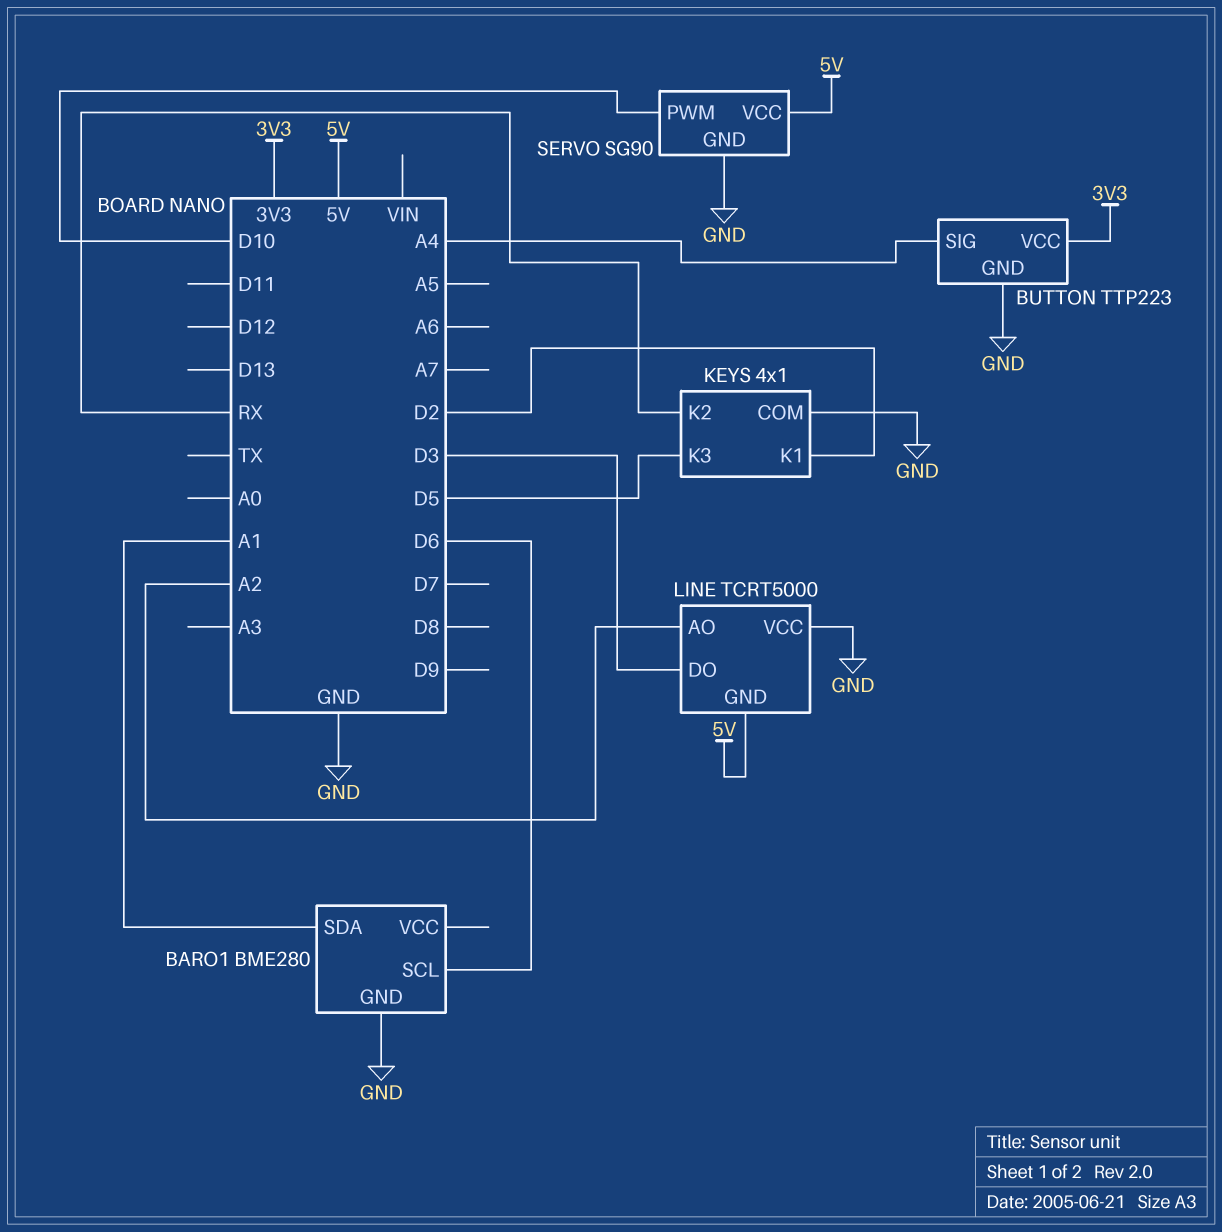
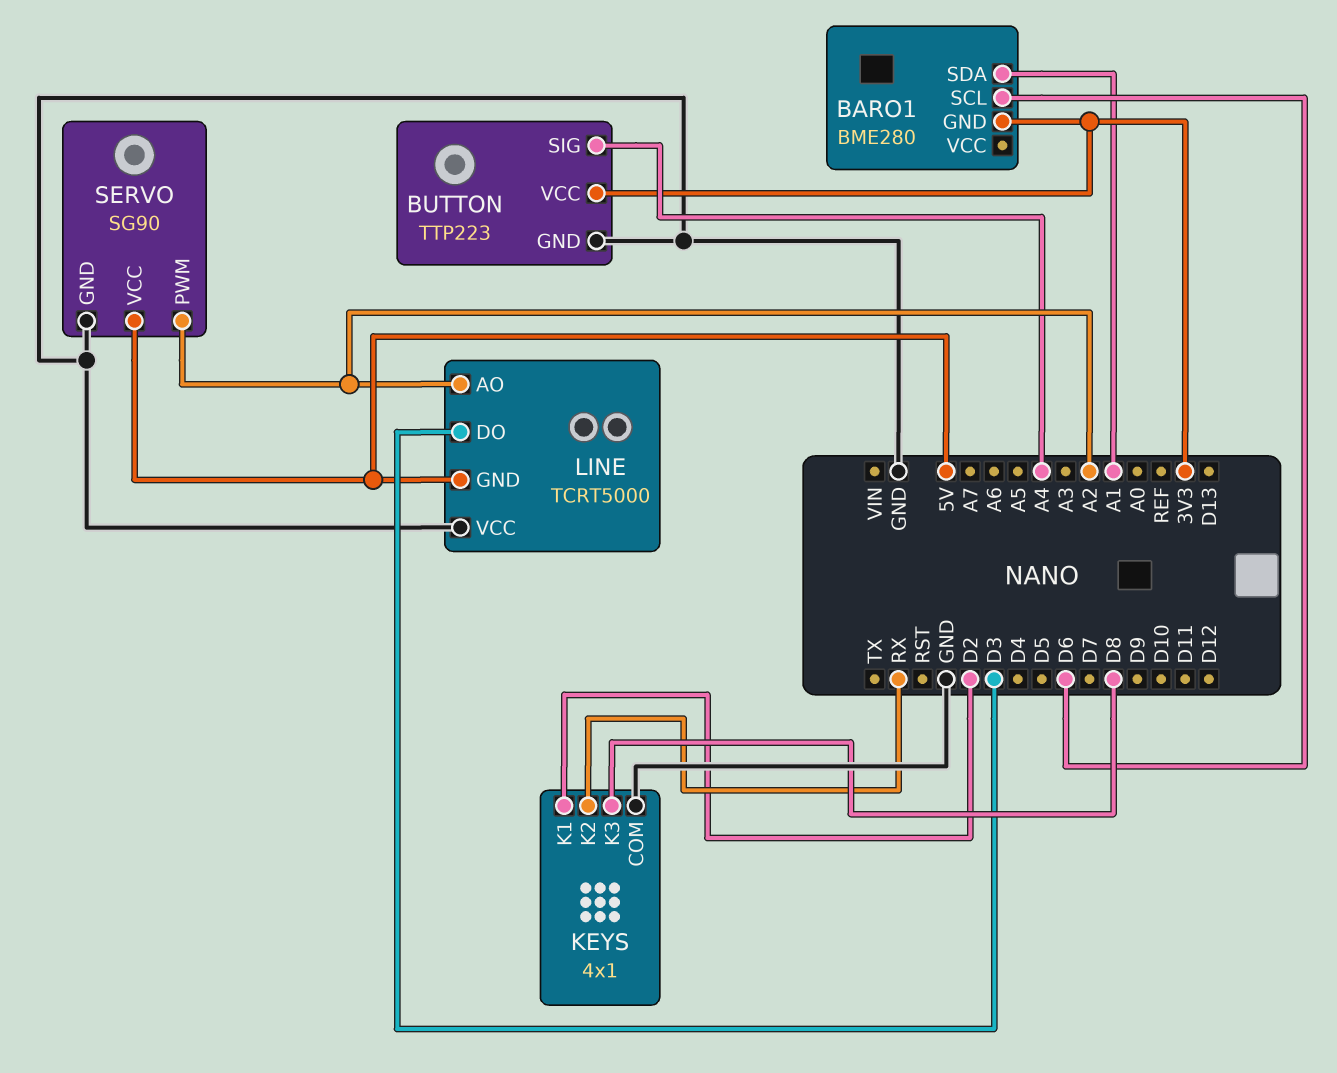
BARO1 pin GND: GND -> 3V3
KEYS pin K3: D5 -> D8
SERVO pin PWM: D10 -> A2

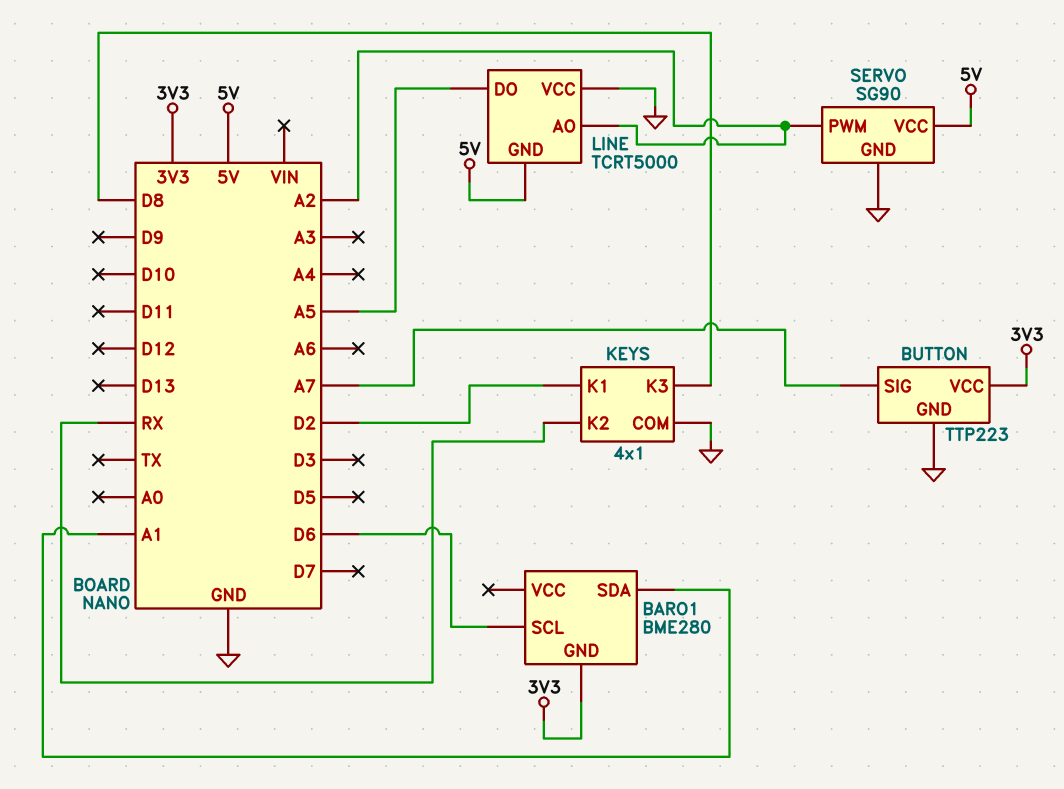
BUTTON pin SIG: A4 -> A7
LINE pin DO: D3 -> A5

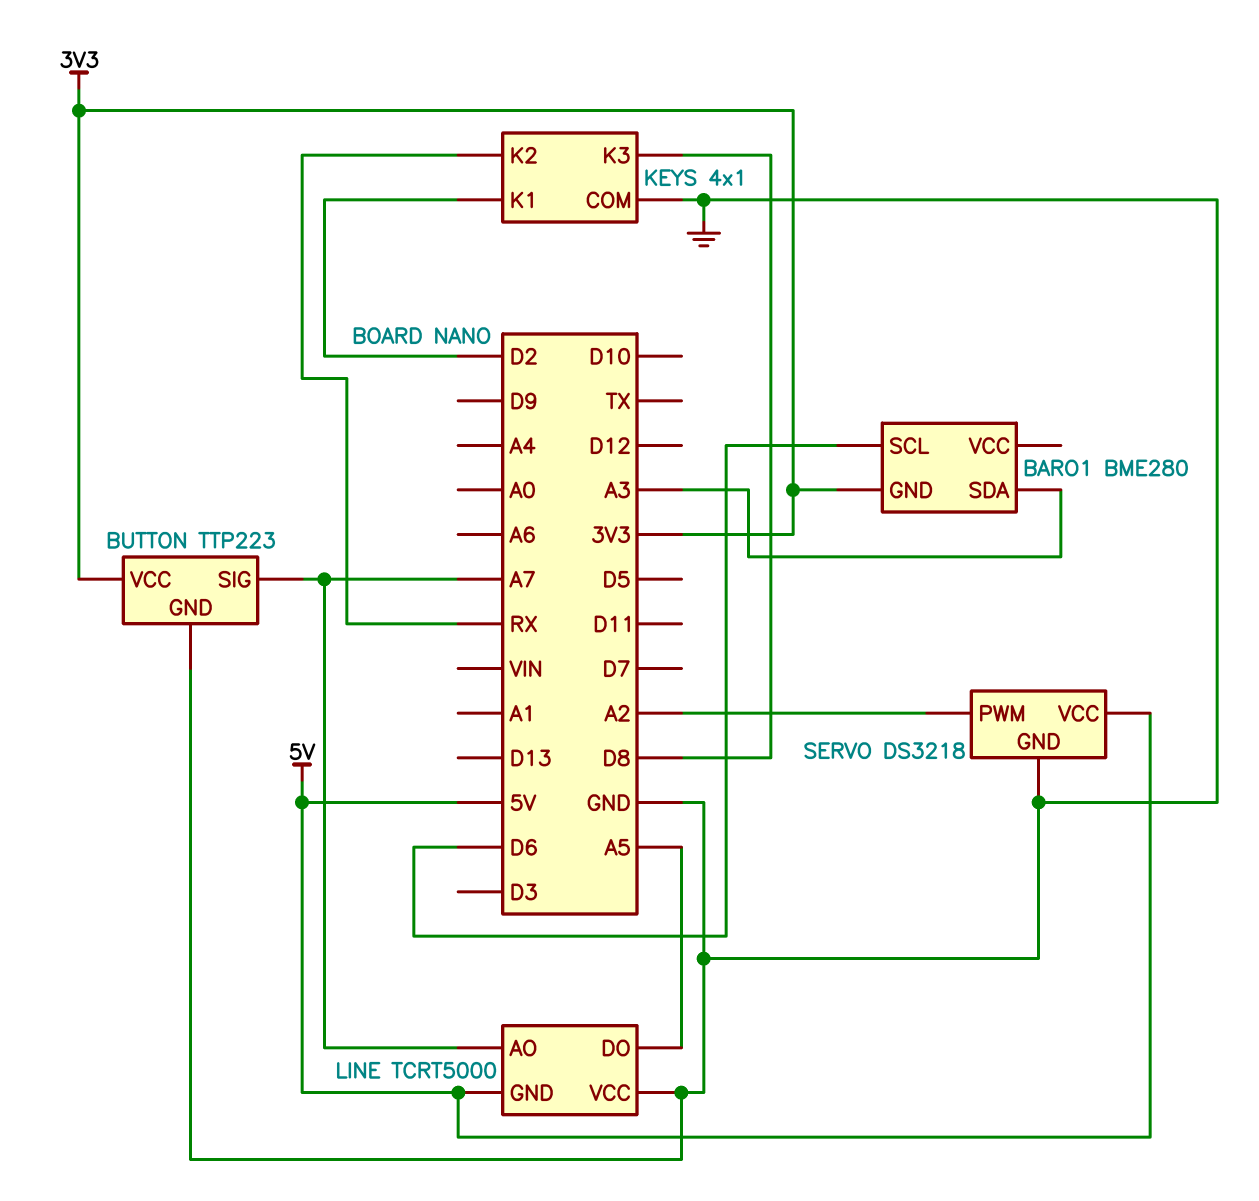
BARO1 pin SDA: A1 -> A3
LINE pin AO: A2 -> A7
SERVO: SG90 -> DS3218

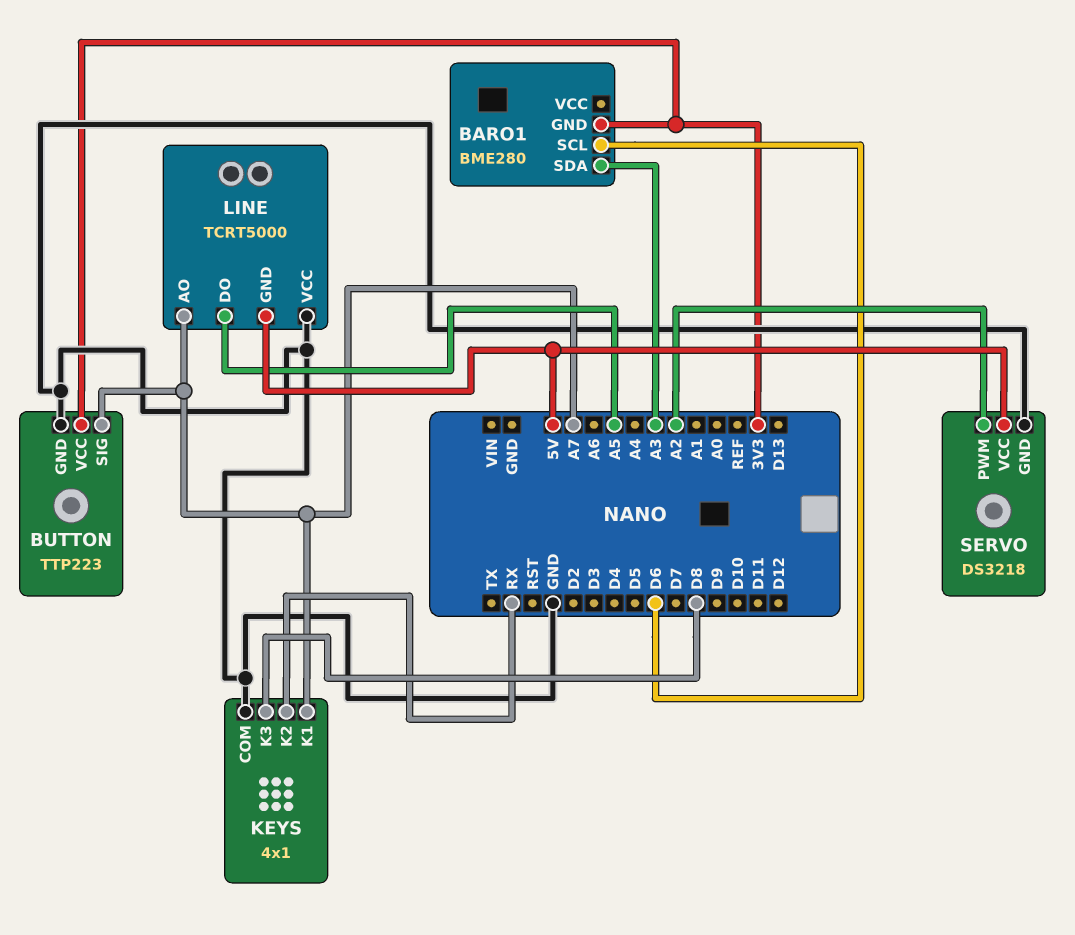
KEYS pin K1: D2 -> A7

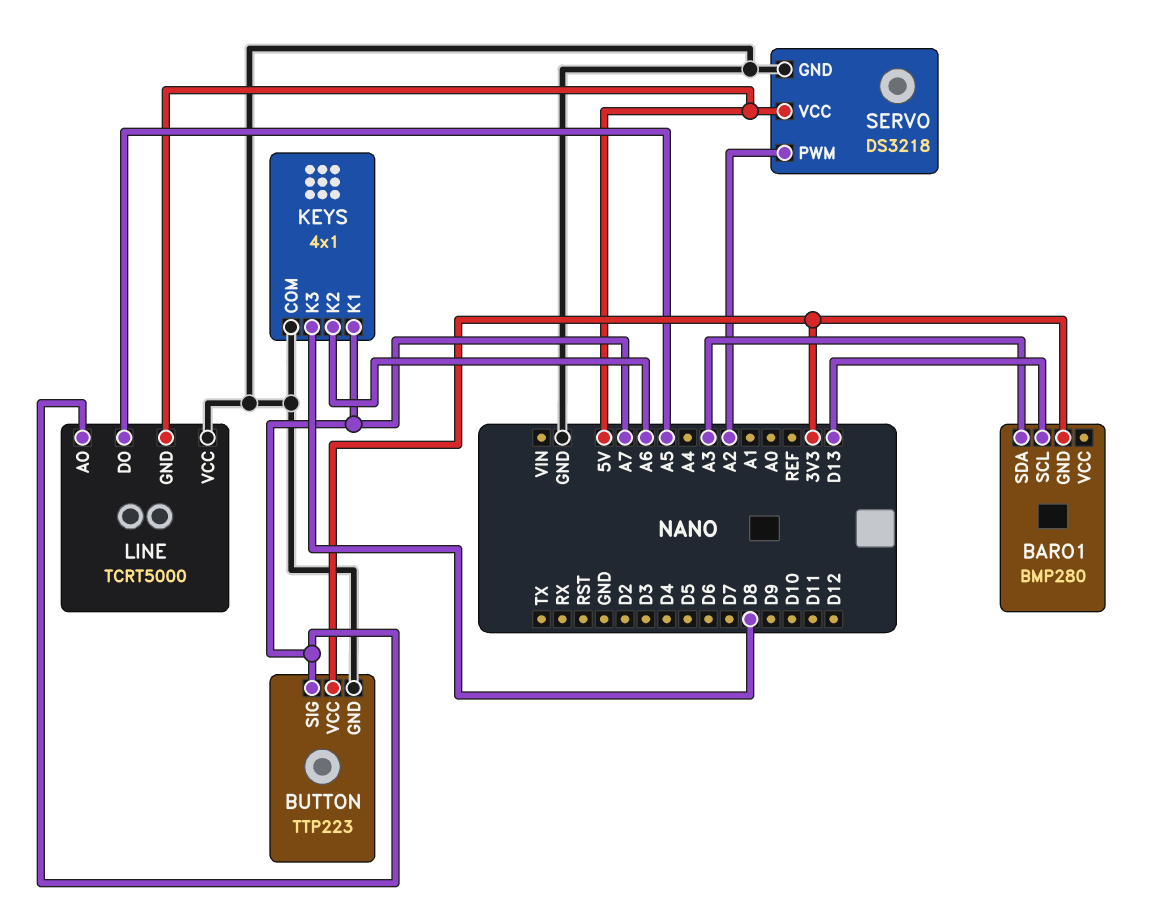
BARO1: BME280 -> BMP280
BARO1 pin SCL: D6 -> D13
KEYS pin K2: RX -> A6

